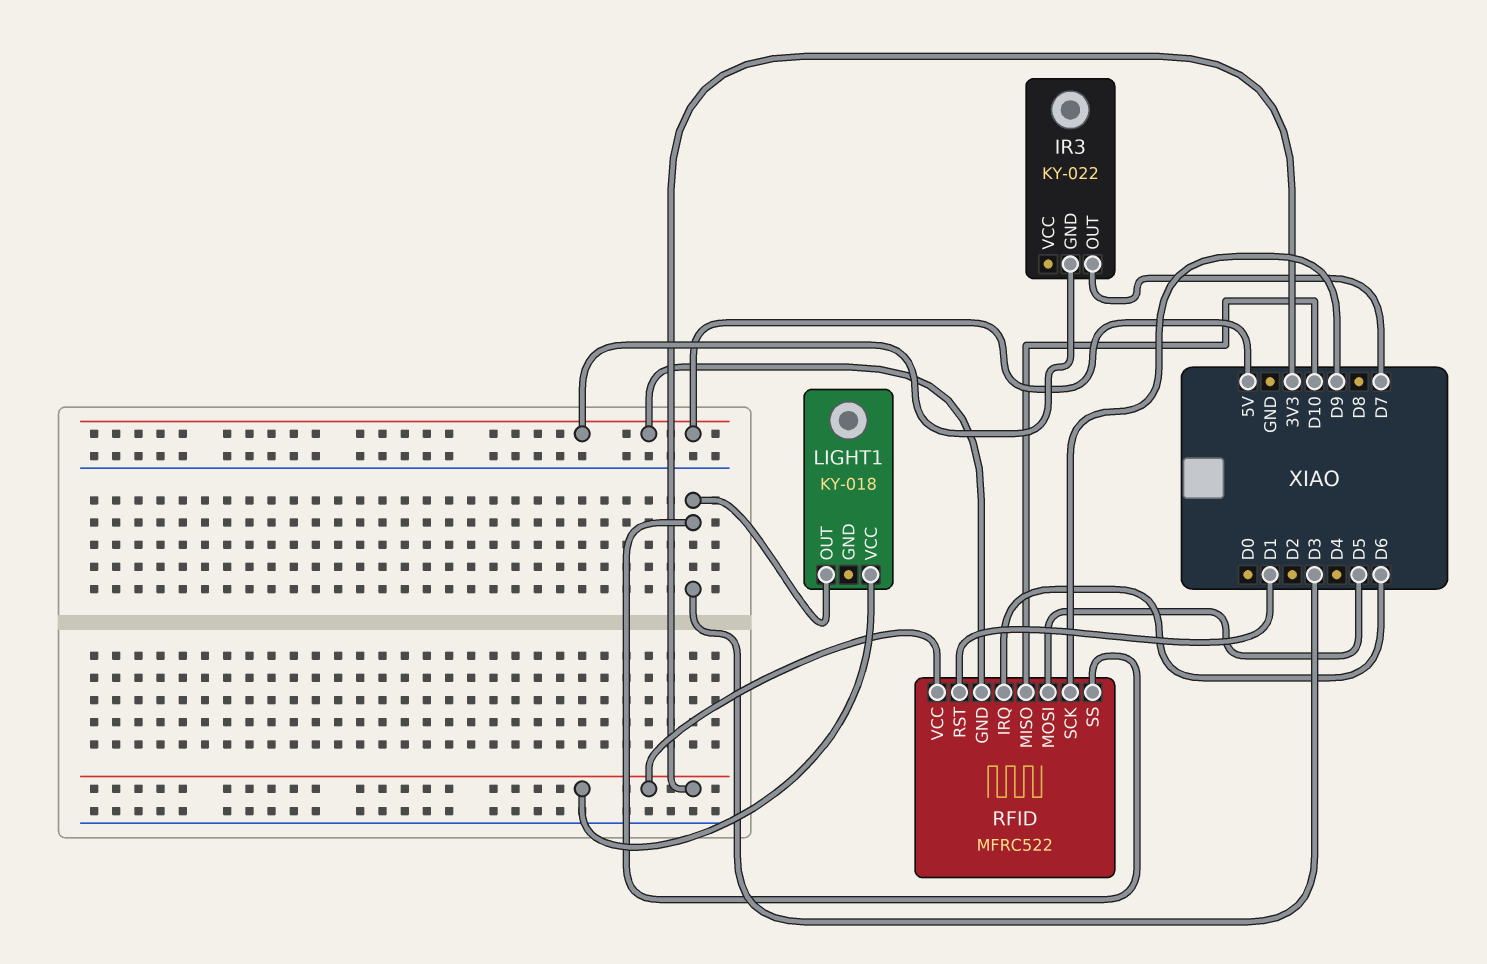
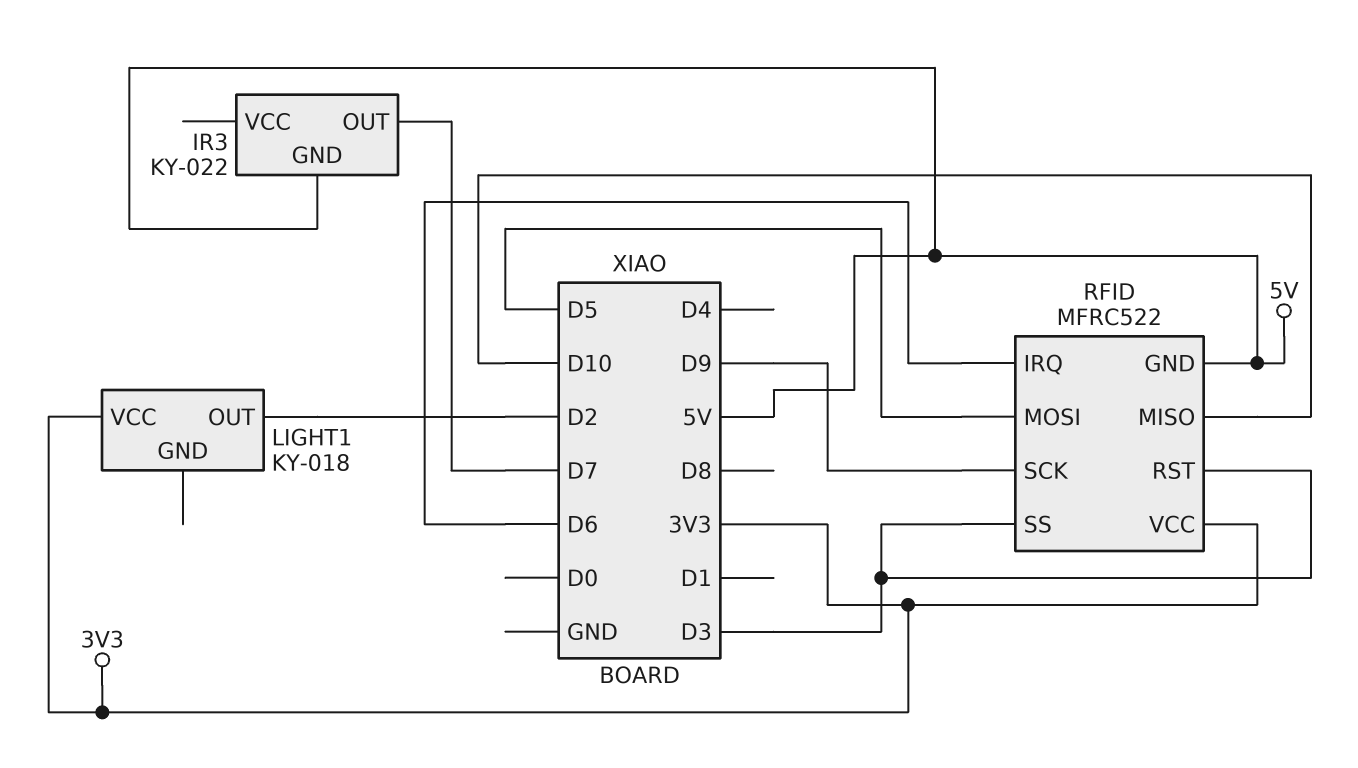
LIGHT1 pin OUT: D3 -> D2
RFID pin RST: D1 -> D3

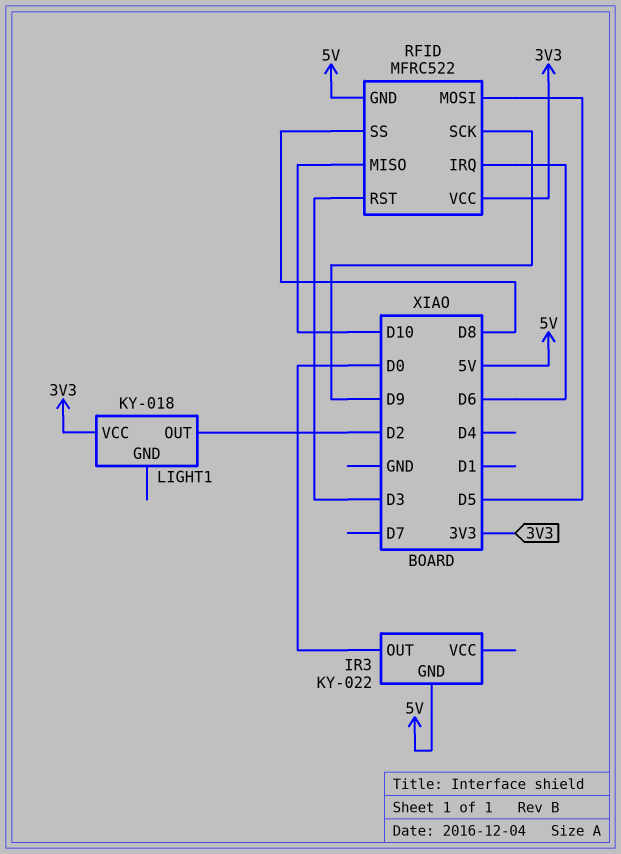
IR3 pin OUT: D7 -> D0
RFID pin SS: D3 -> D8

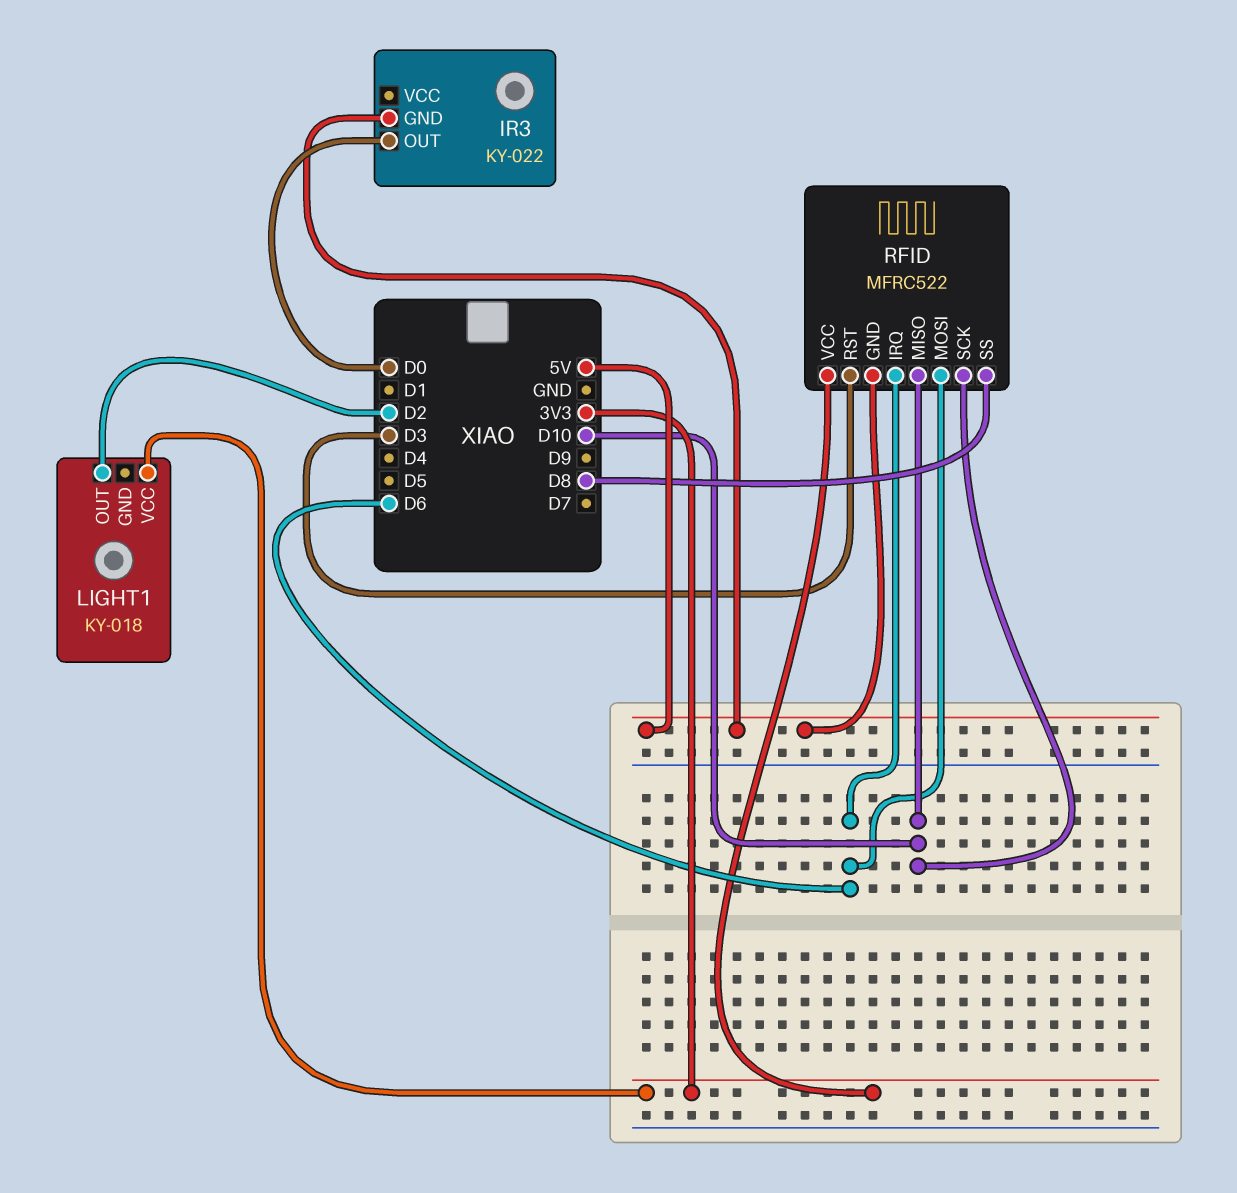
RFID pin MOSI: D5 -> D6
RFID pin SCK: D9 -> D10

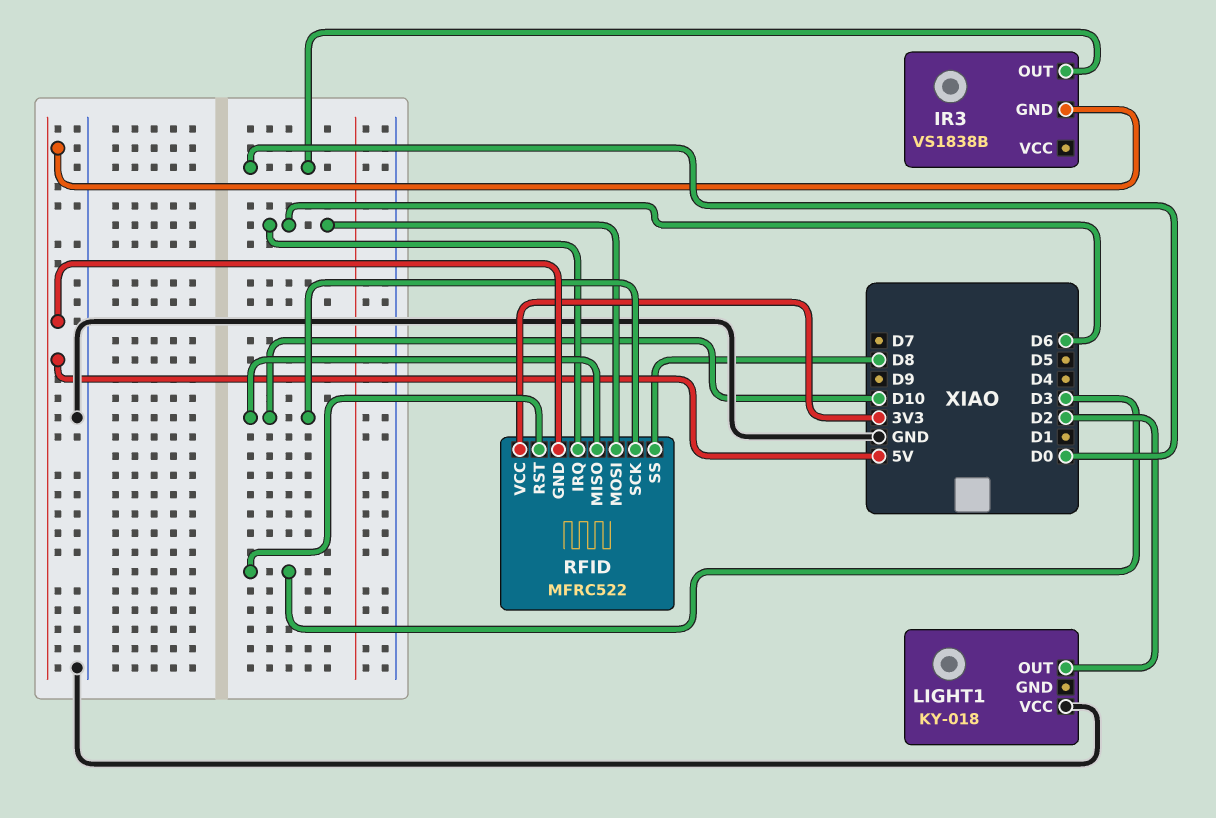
IR3: KY-022 -> VS1838B
LIGHT1 pin VCC: 3V3 -> GND

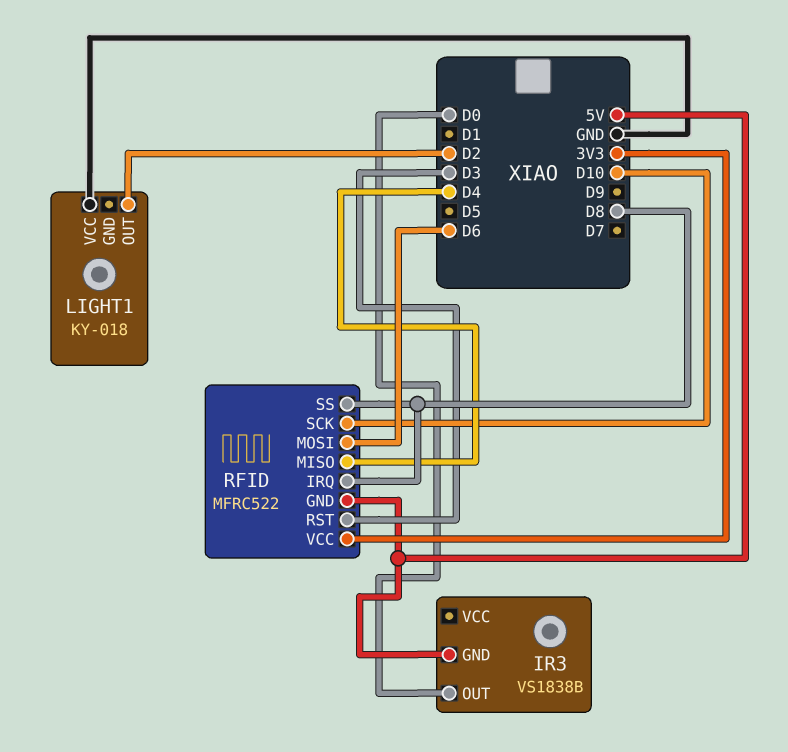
RFID pin IRQ: D6 -> D8
RFID pin MISO: D10 -> D4

